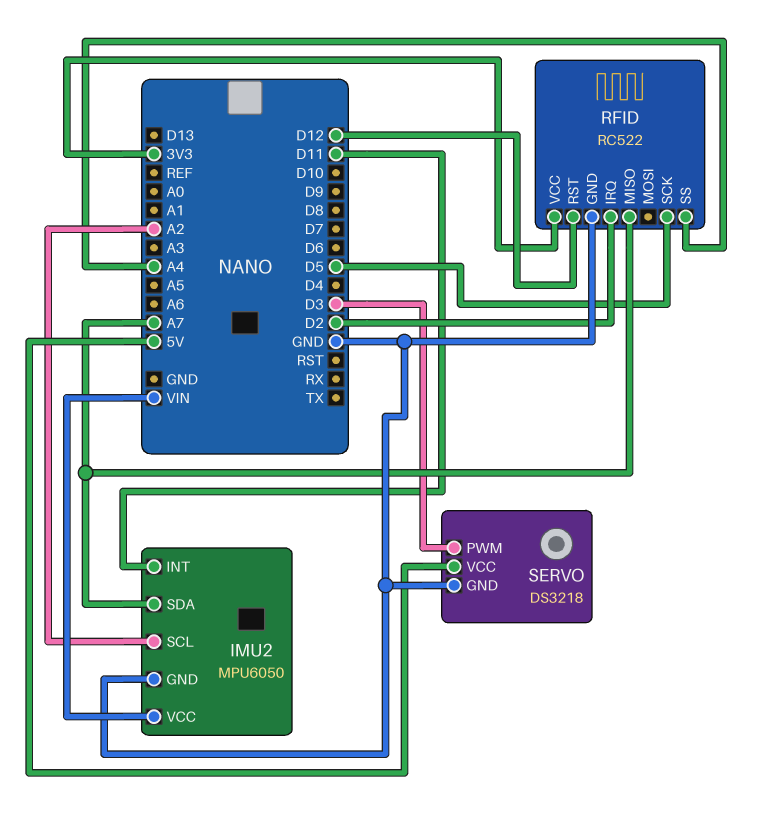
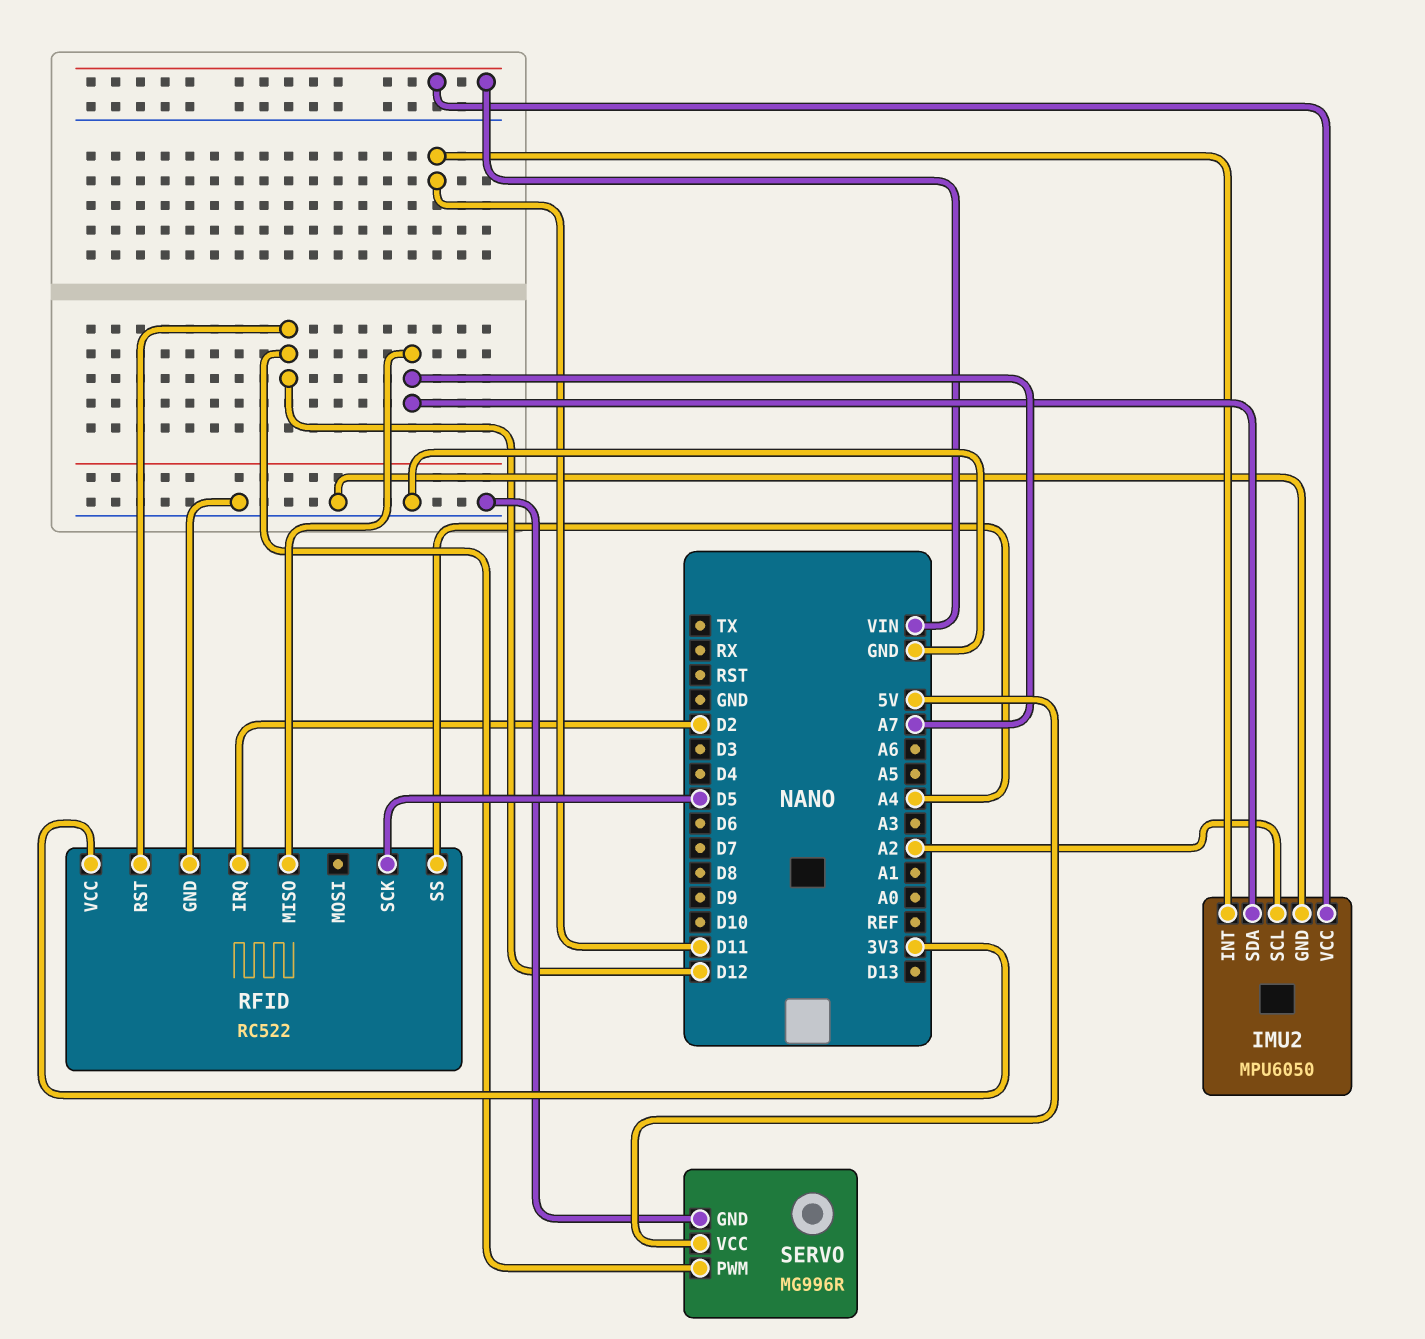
SERVO: DS3218 -> MG996R
SERVO pin PWM: D3 -> D12

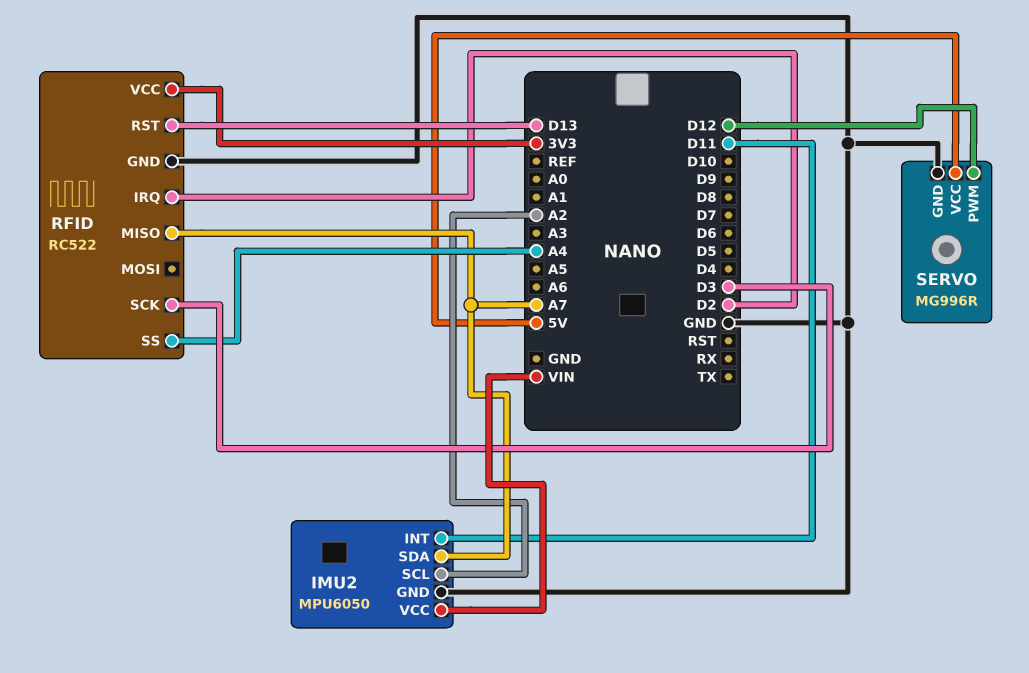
RFID pin RST: D12 -> D13
RFID pin SCK: D5 -> D3

